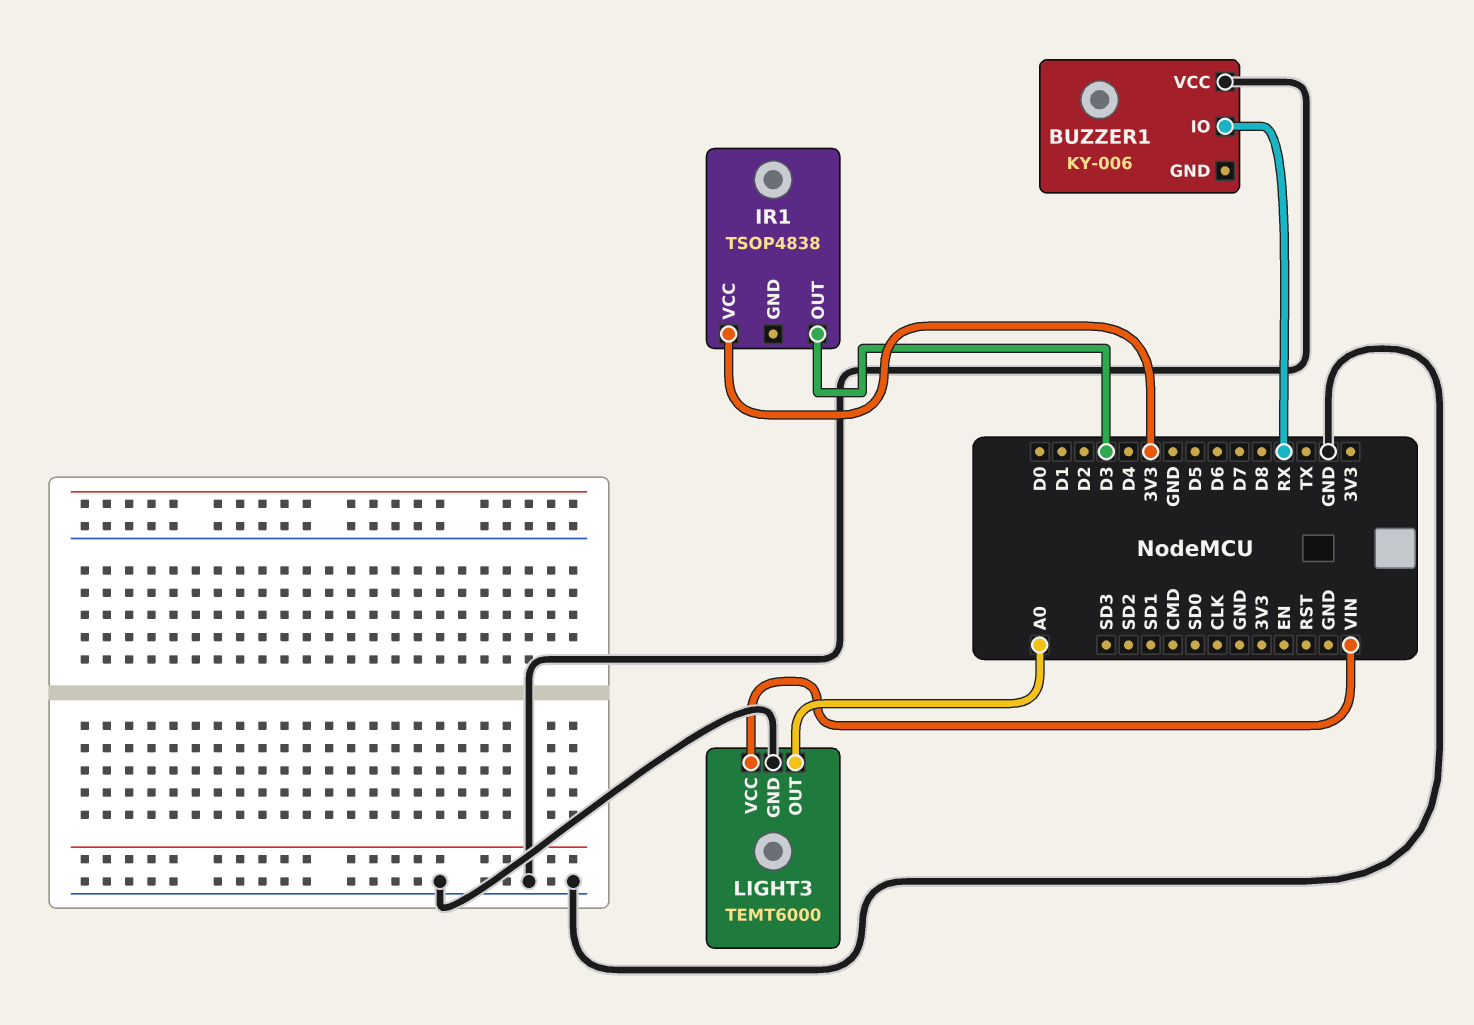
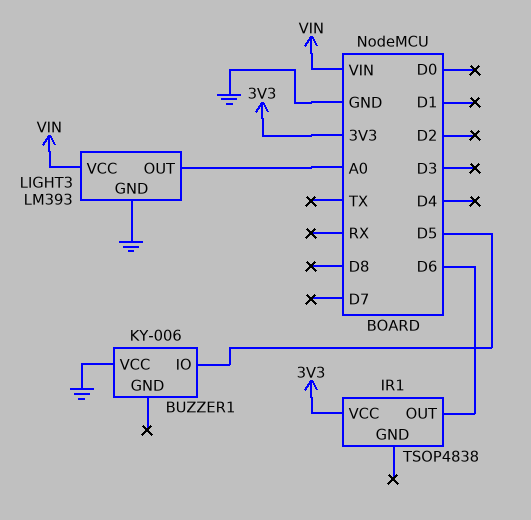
BUZZER1 pin IO: RX -> D5
IR1 pin OUT: D3 -> D6
LIGHT3: TEMT6000 -> LM393

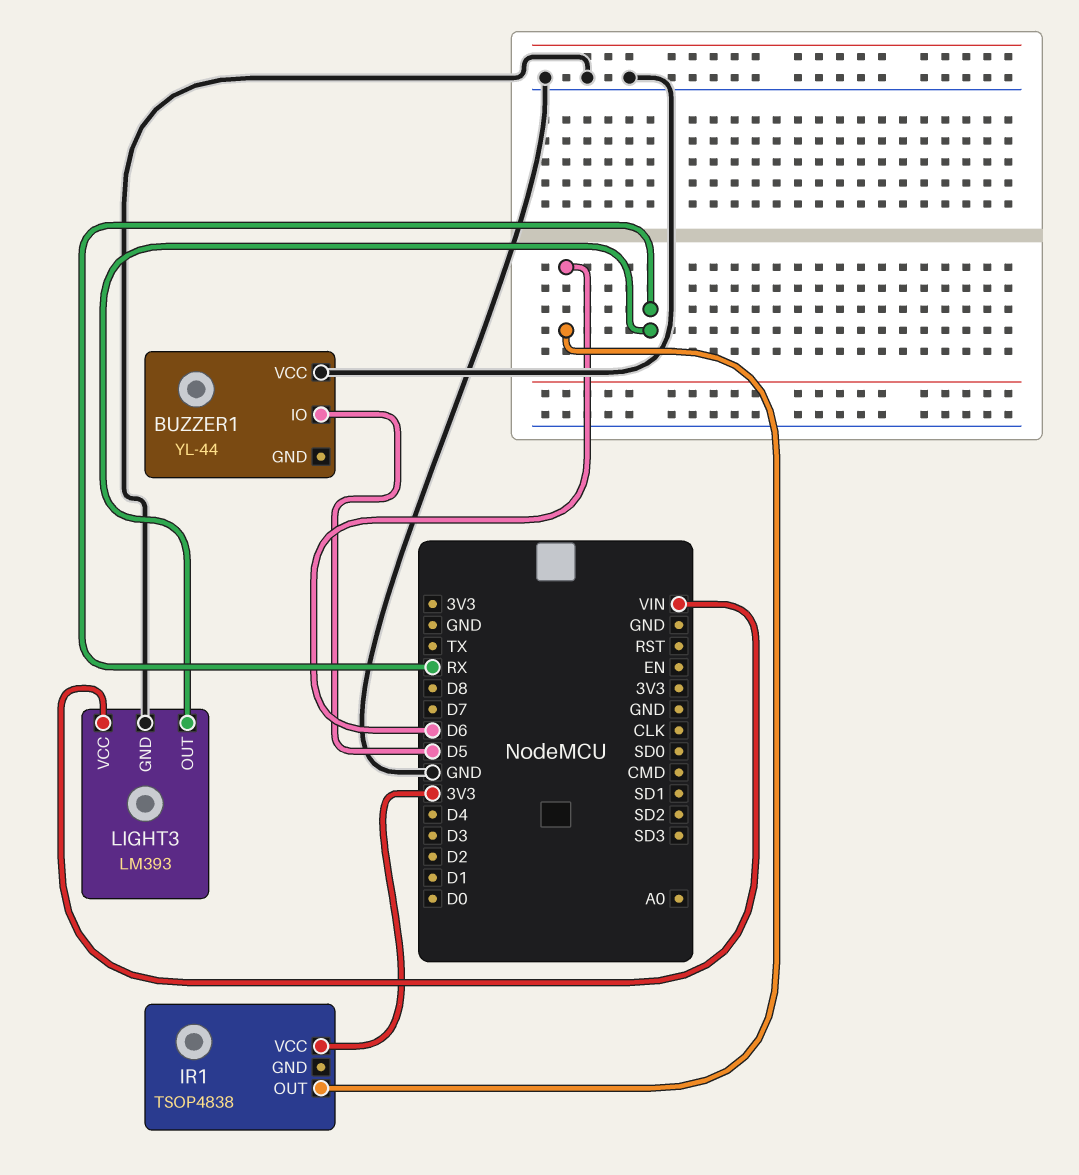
BUZZER1: KY-006 -> YL-44
LIGHT3 pin OUT: A0 -> RX

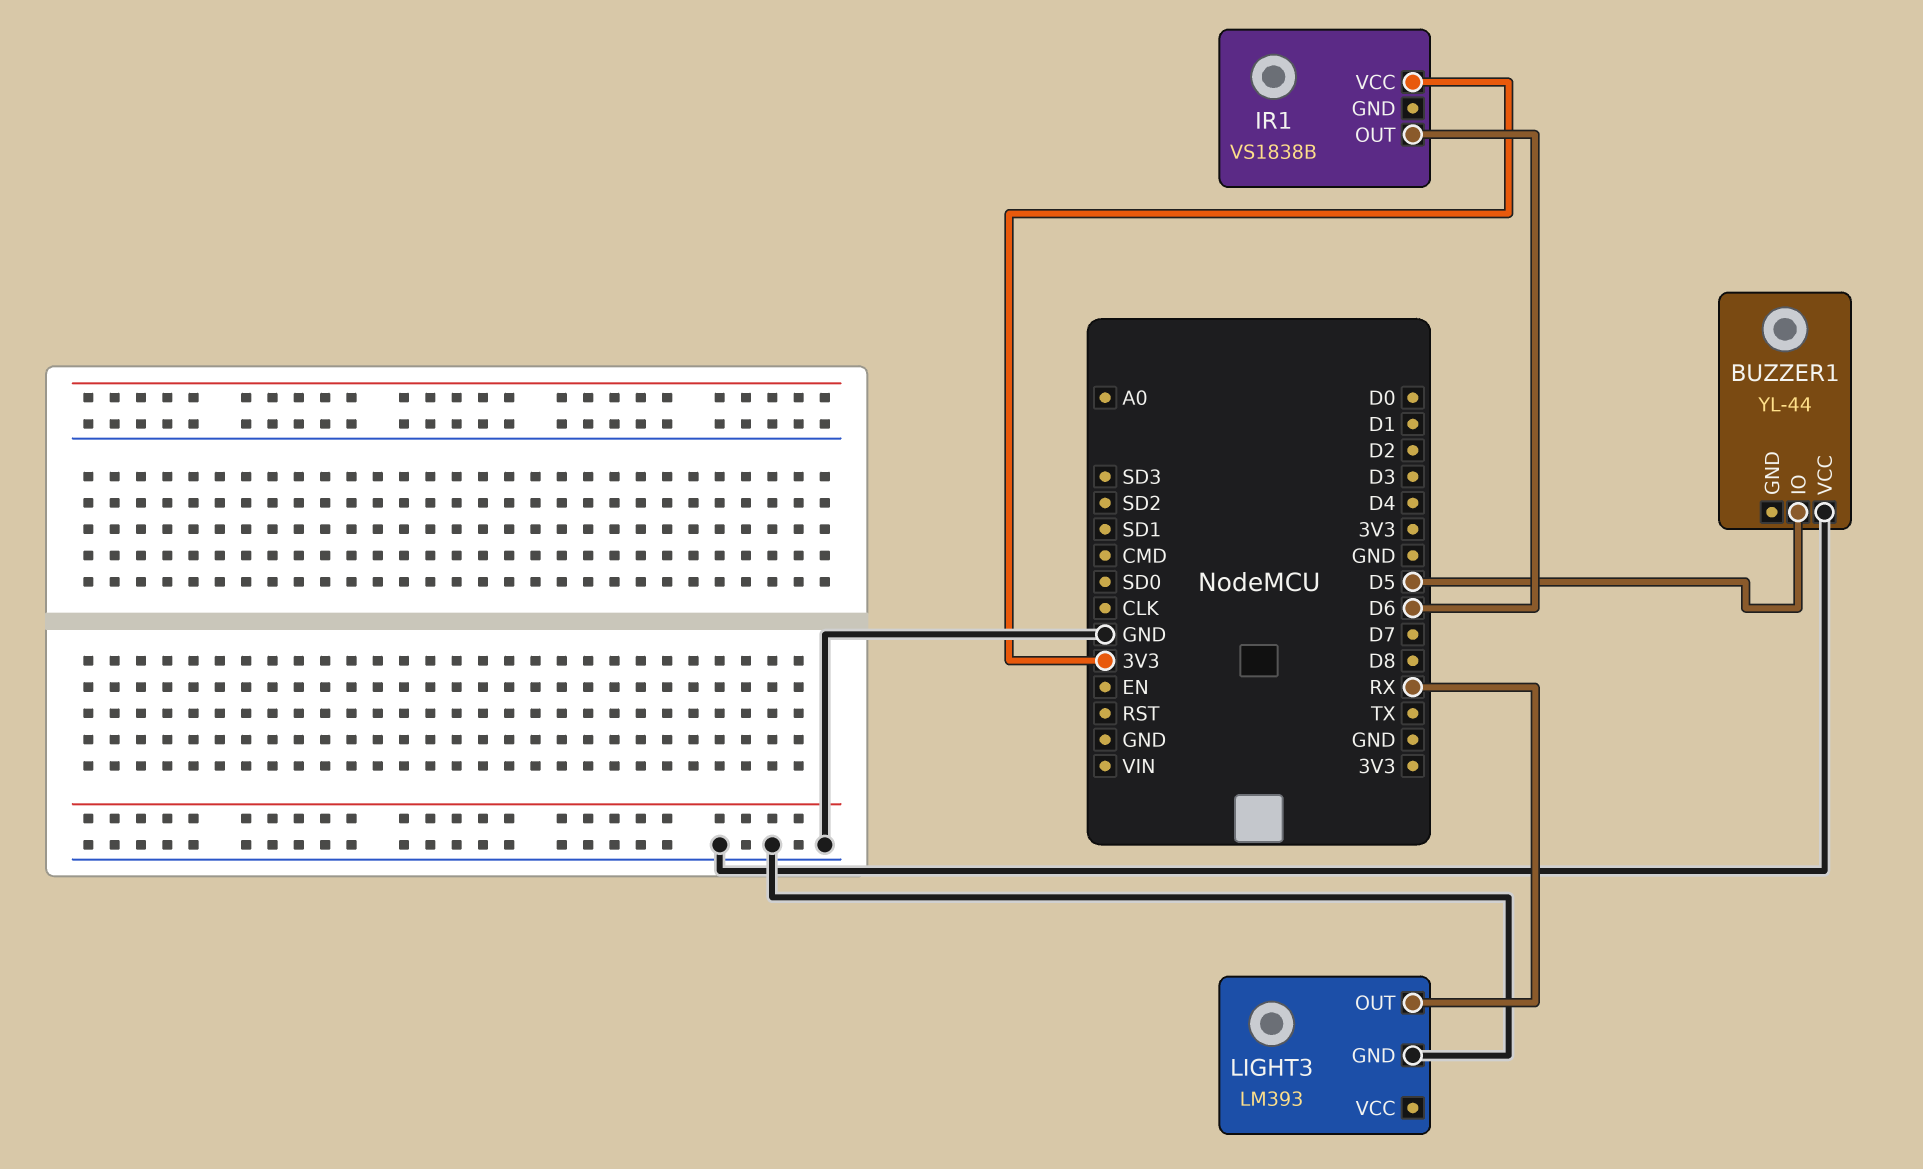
IR1: TSOP4838 -> VS1838B
LIGHT3 pin VCC: VIN -> none

